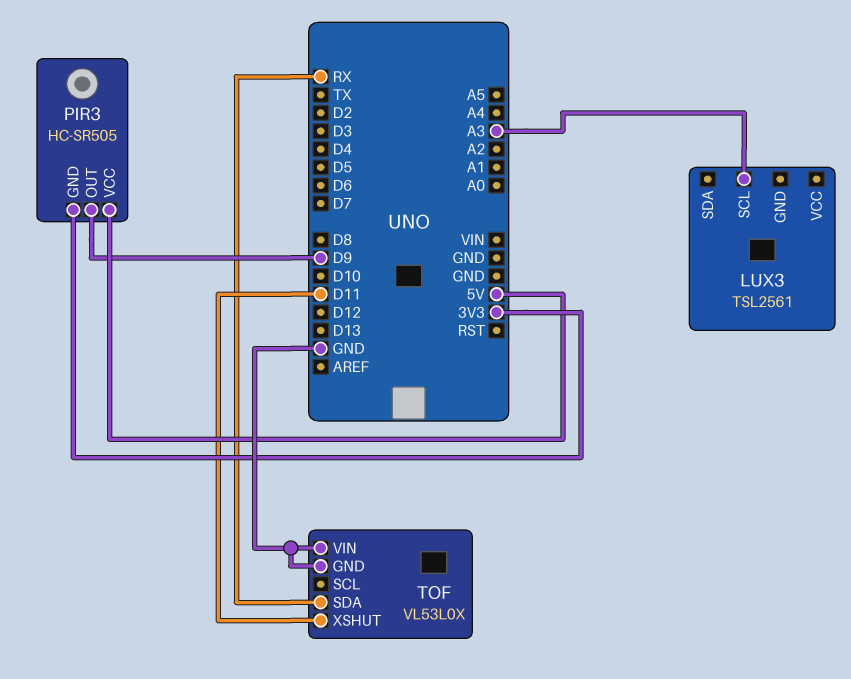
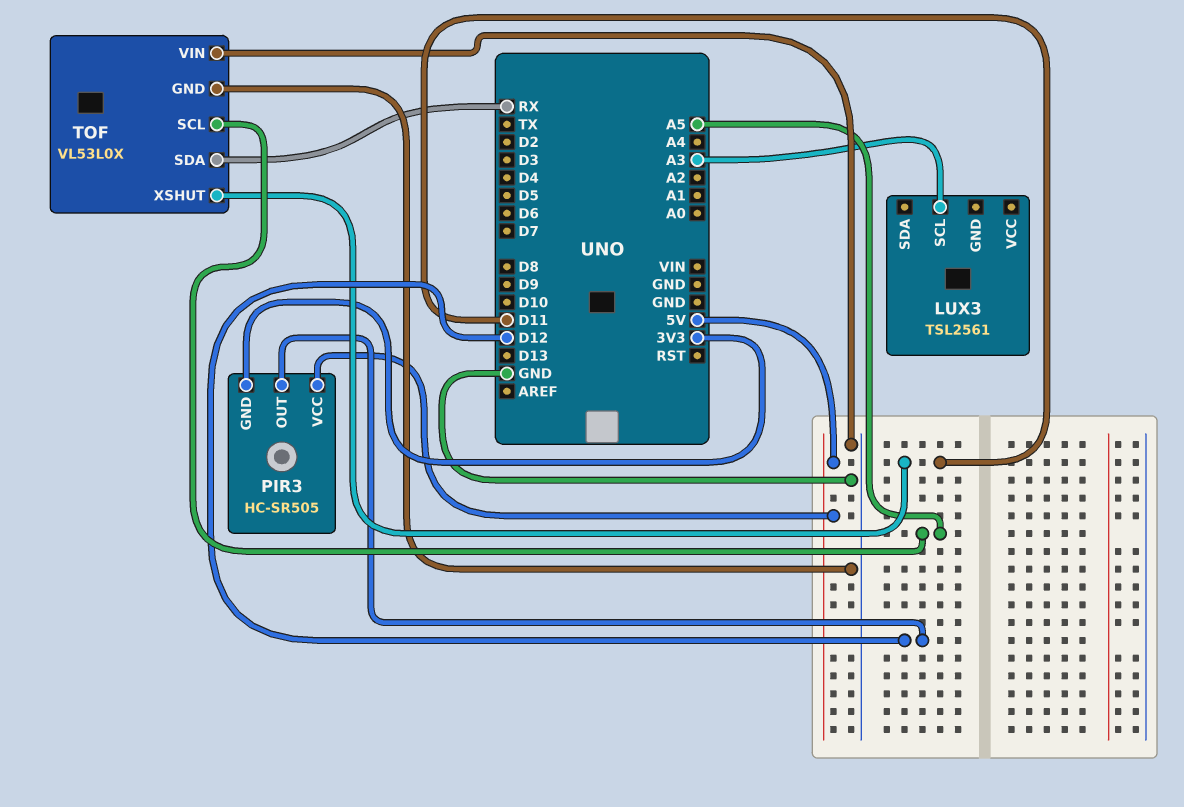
PIR3 pin OUT: D9 -> D12
TOF pin SCL: none -> A5

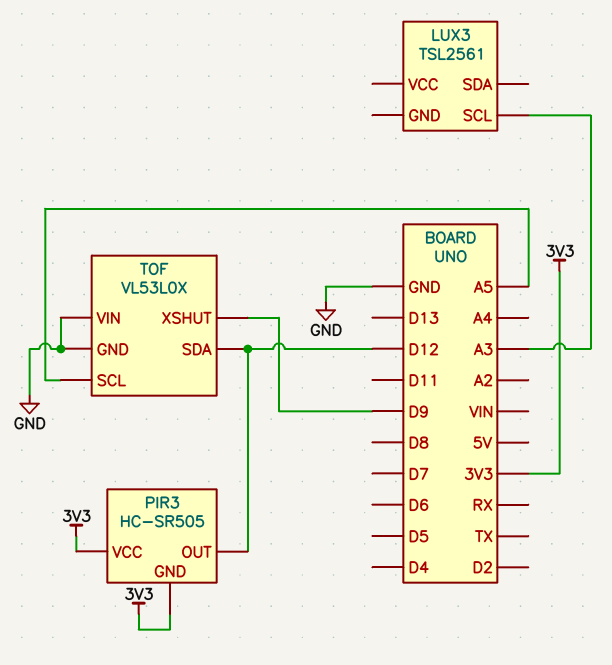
PIR3 pin VCC: 5V -> 3V3
TOF pin SDA: RX -> D12
TOF pin XSHUT: D11 -> D9

